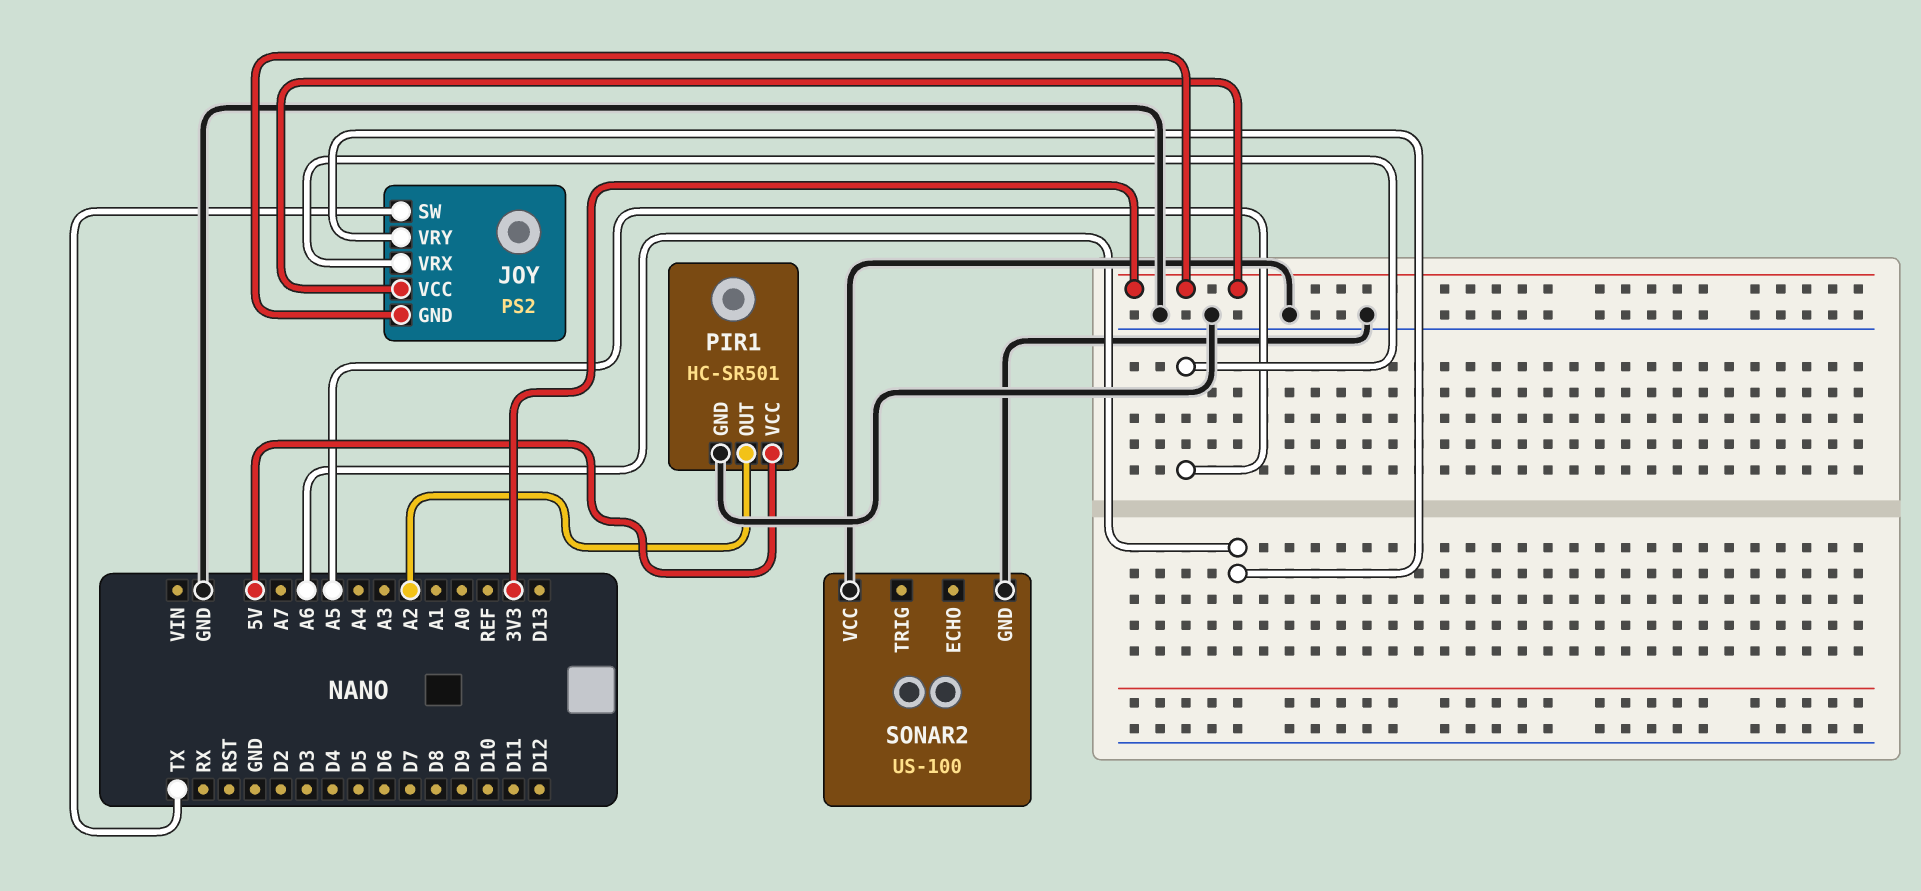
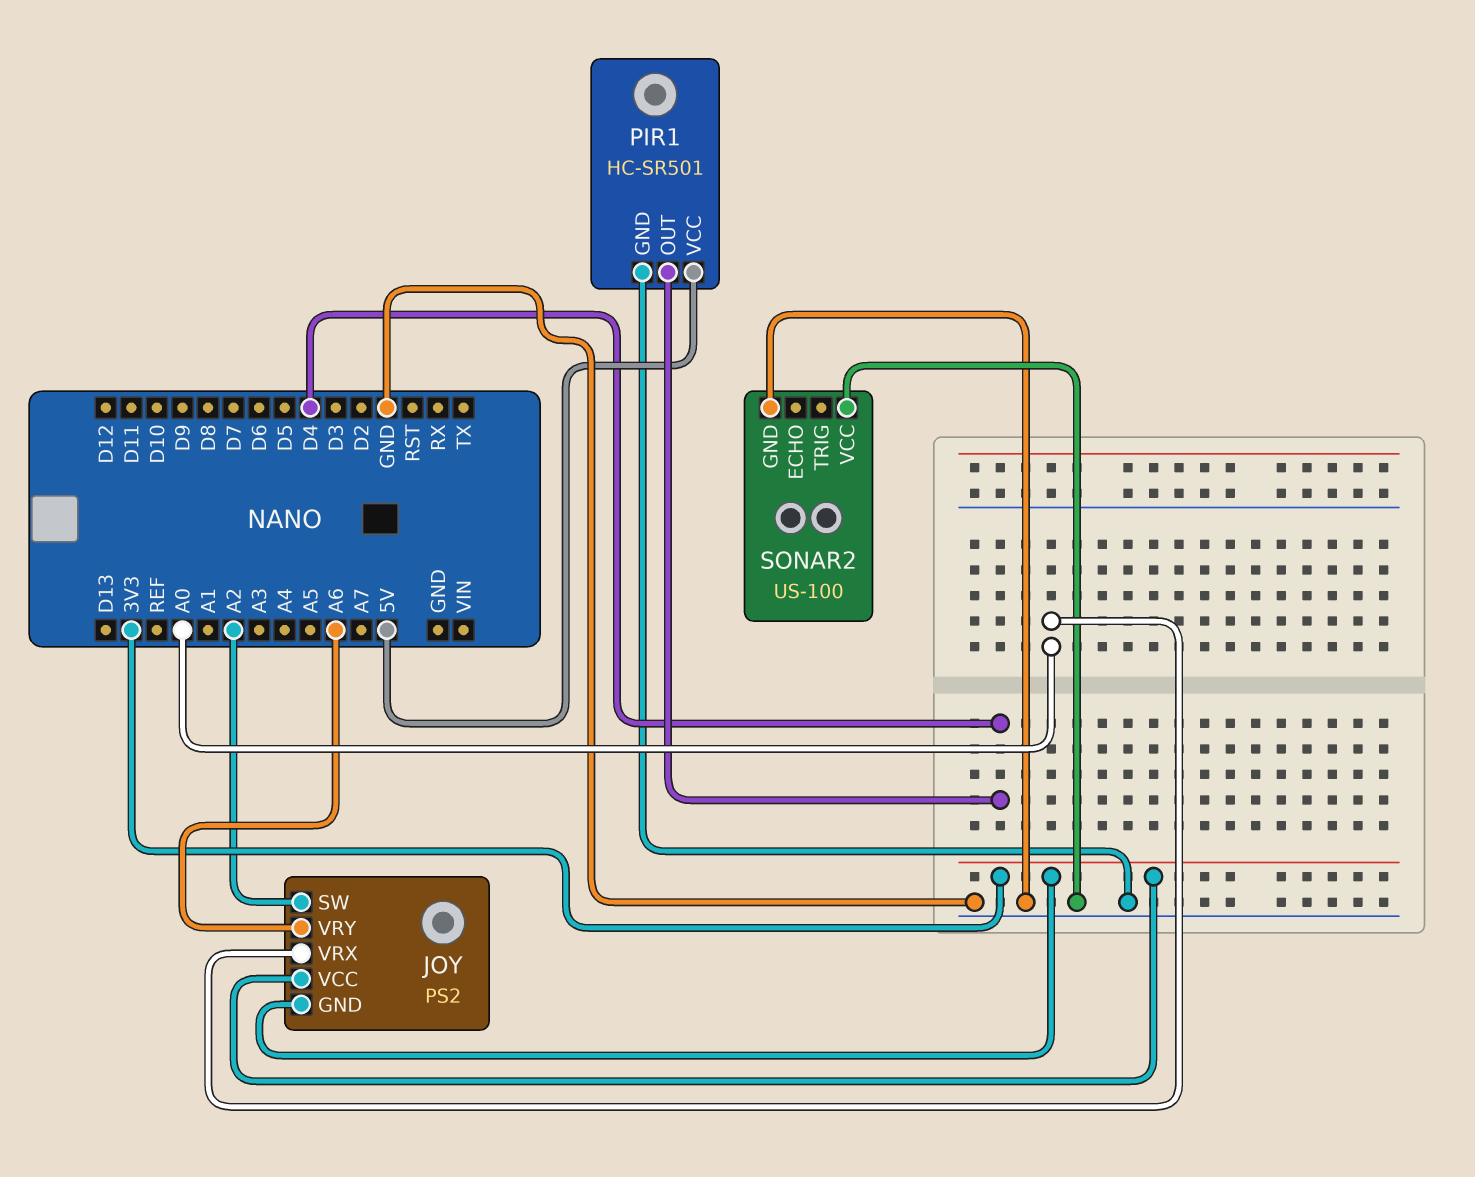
JOY pin SW: TX -> A2
JOY pin VRX: A5 -> A0
PIR1 pin OUT: A2 -> D4

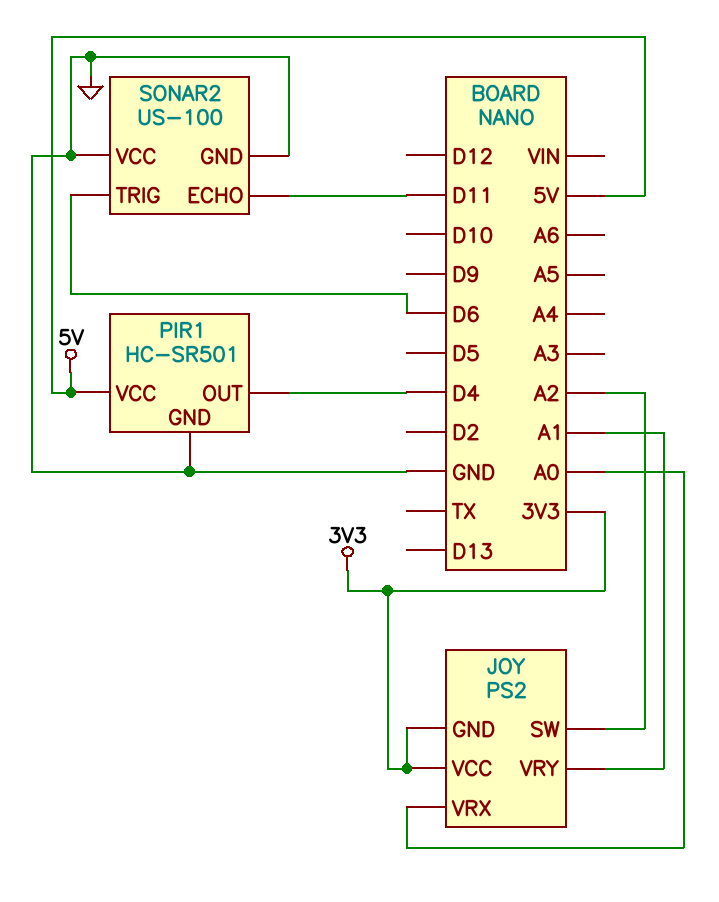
JOY pin VRY: A6 -> A1
SONAR2 pin ECHO: none -> D11
SONAR2 pin TRIG: none -> D6

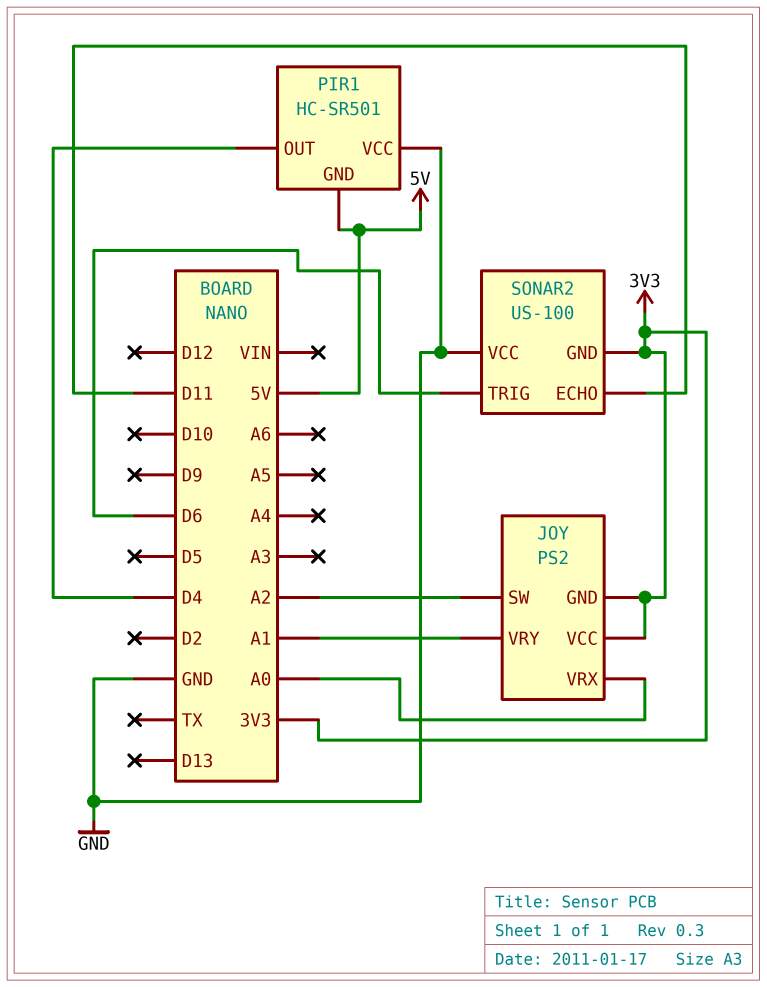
PIR1 pin GND: GND -> 5V
PIR1 pin VCC: 5V -> GND
SONAR2 pin GND: GND -> 3V3

